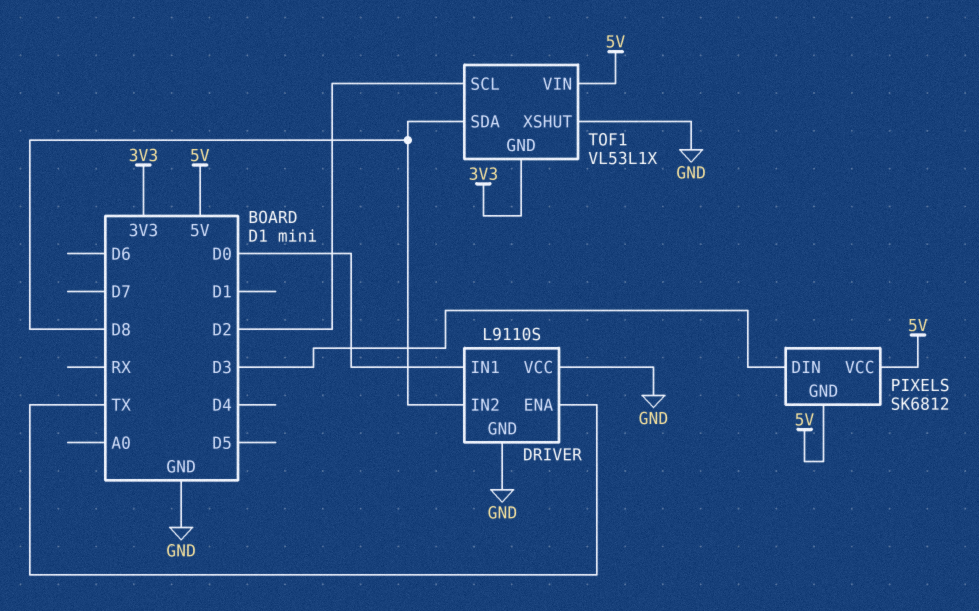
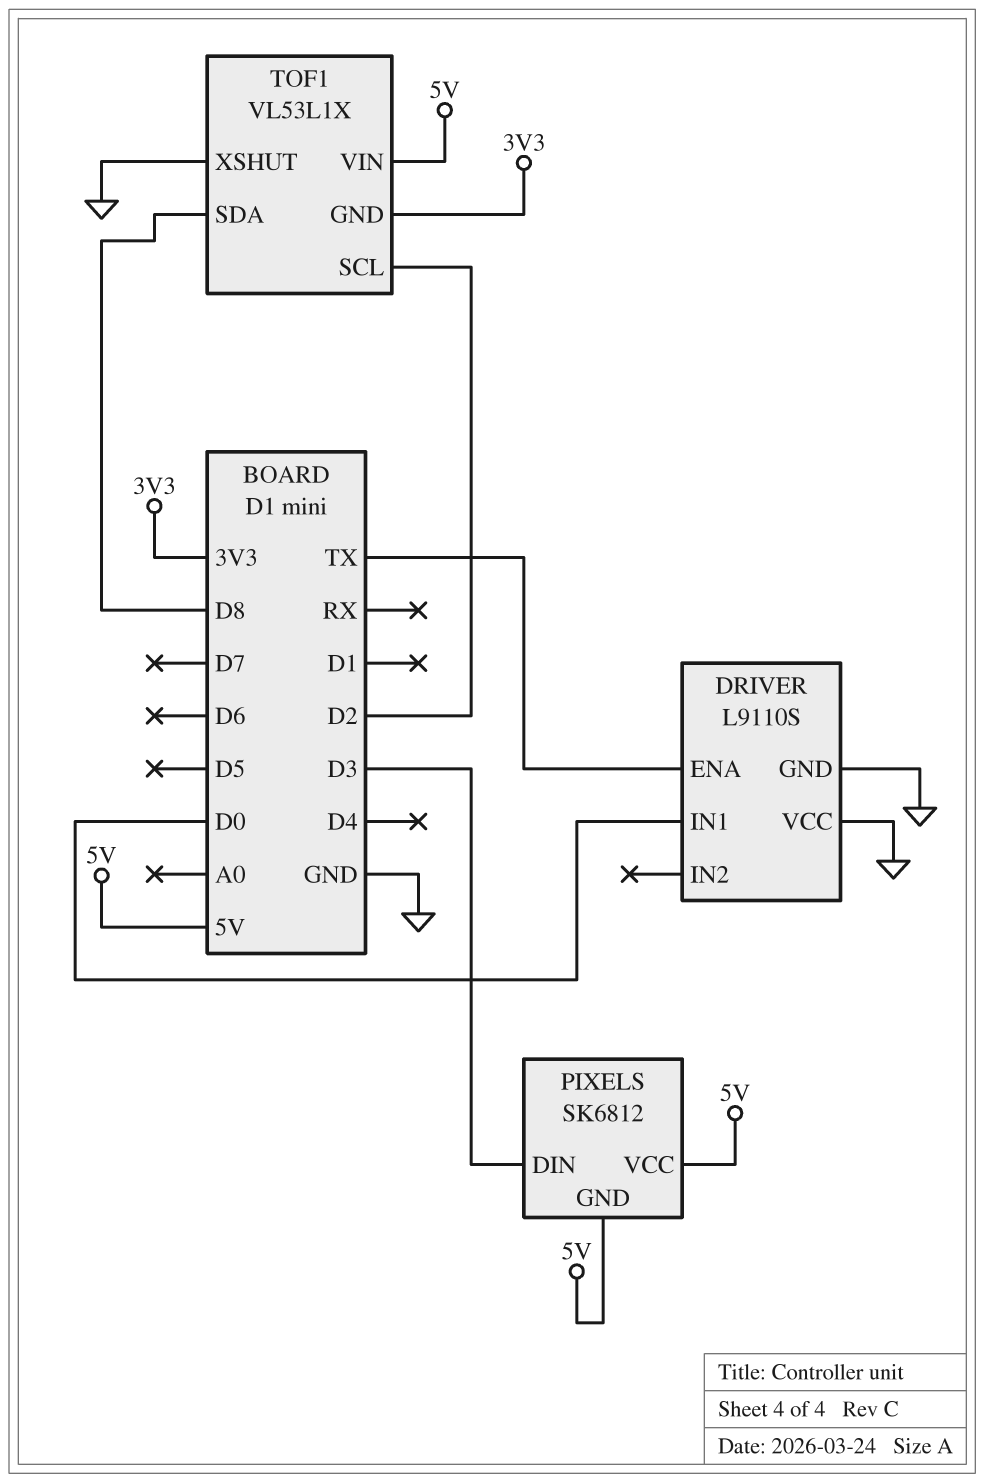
DRIVER pin IN2: D8 -> none

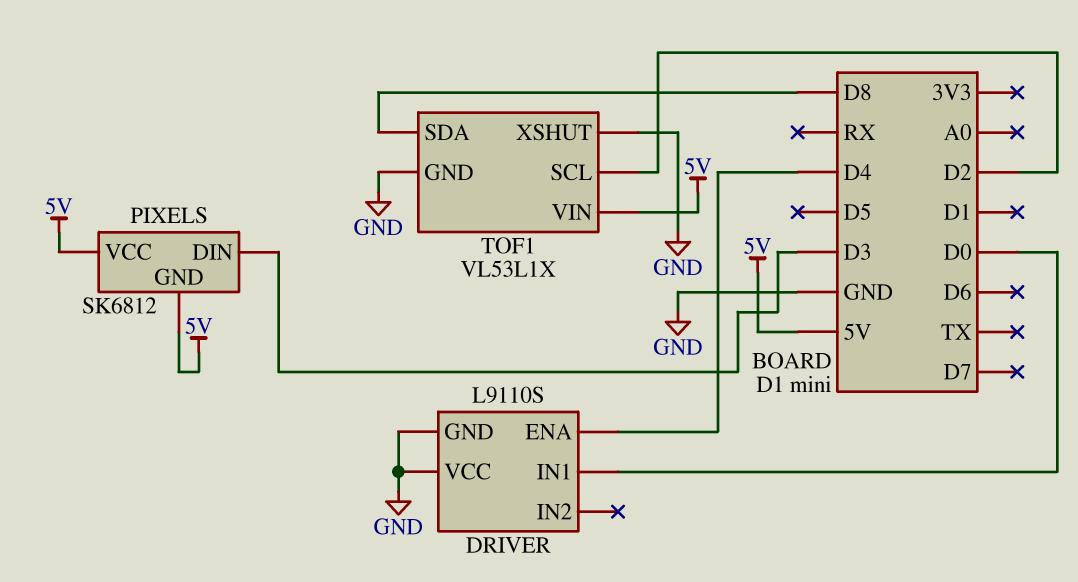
DRIVER pin ENA: TX -> D4
TOF1 pin GND: 3V3 -> GND

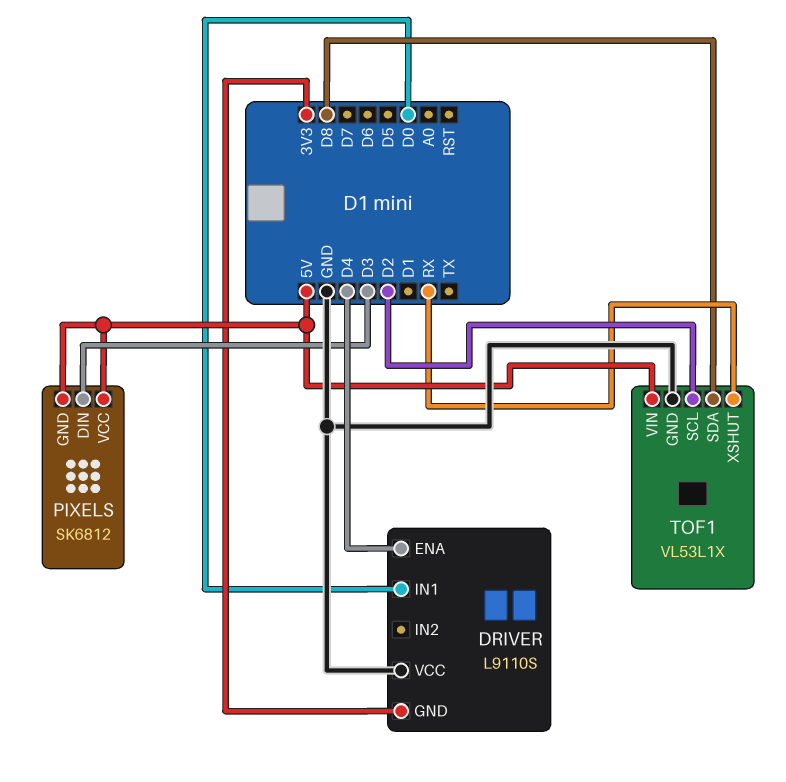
DRIVER pin GND: GND -> 3V3
TOF1 pin XSHUT: GND -> RX

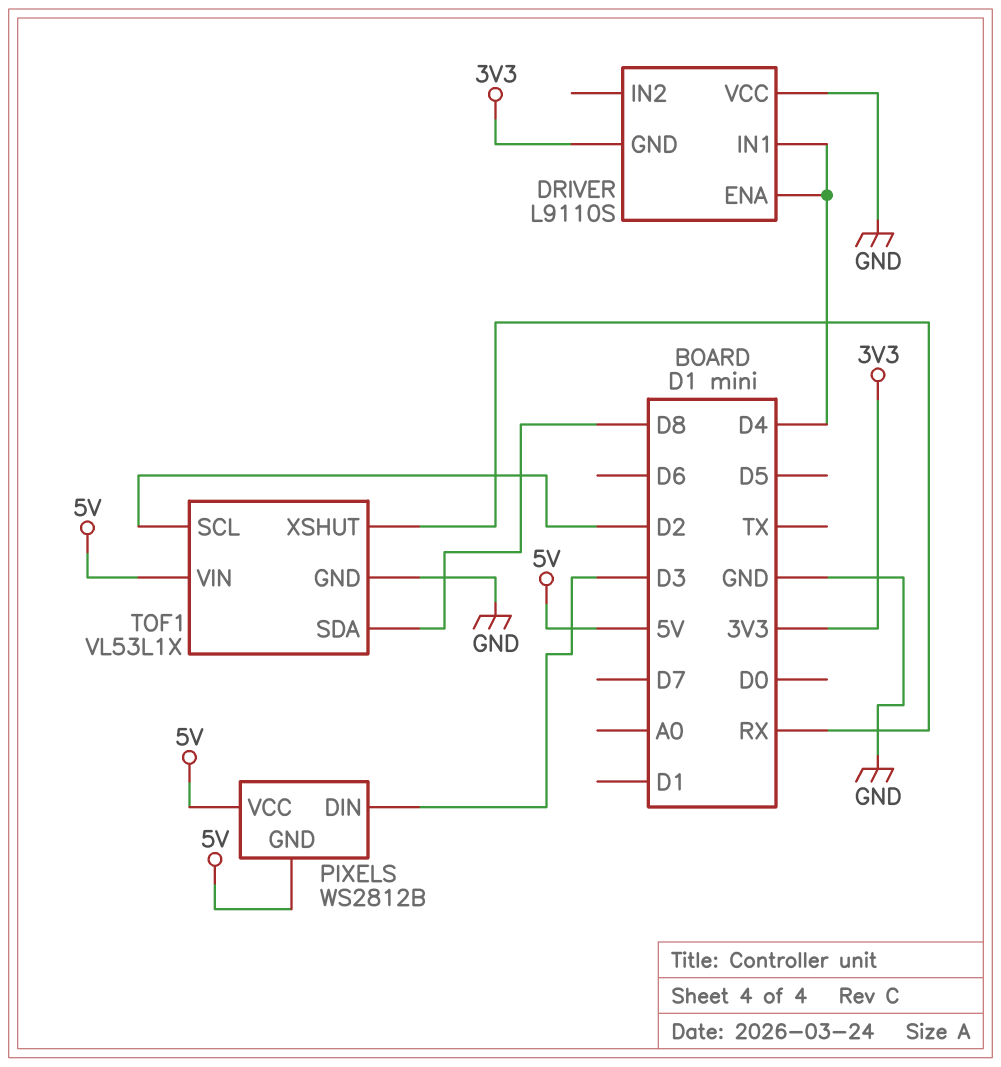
DRIVER pin IN1: D0 -> D4
PIXELS: SK6812 -> WS2812B

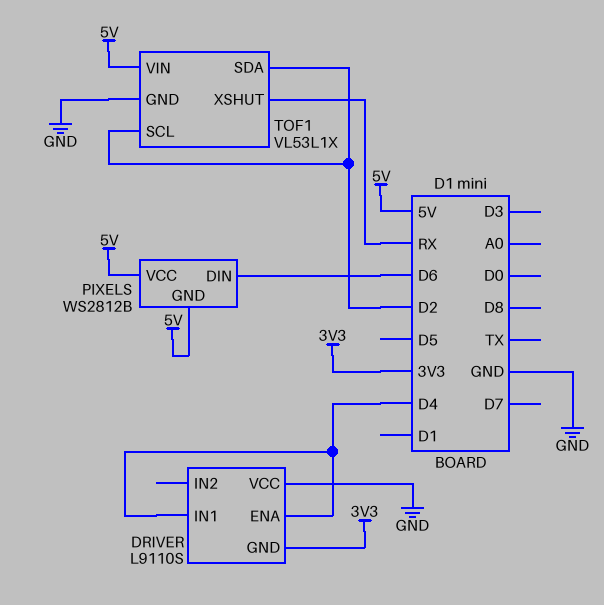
PIXELS pin DIN: D3 -> D6
TOF1 pin SDA: D8 -> D2

